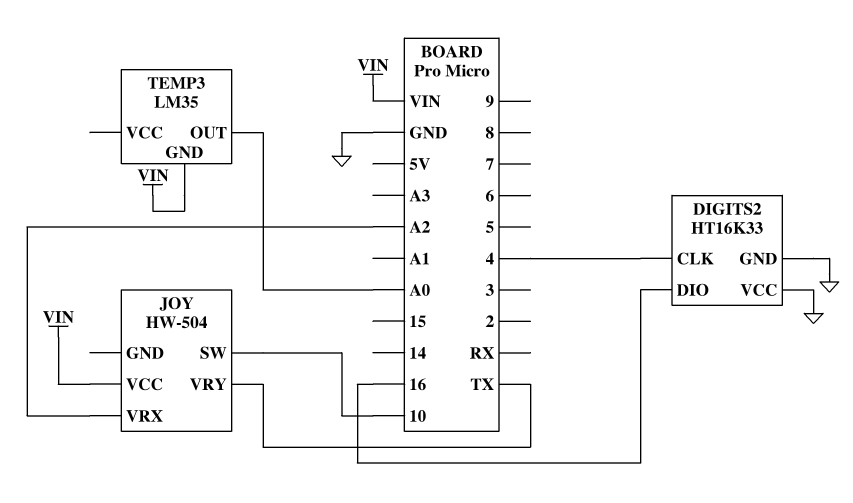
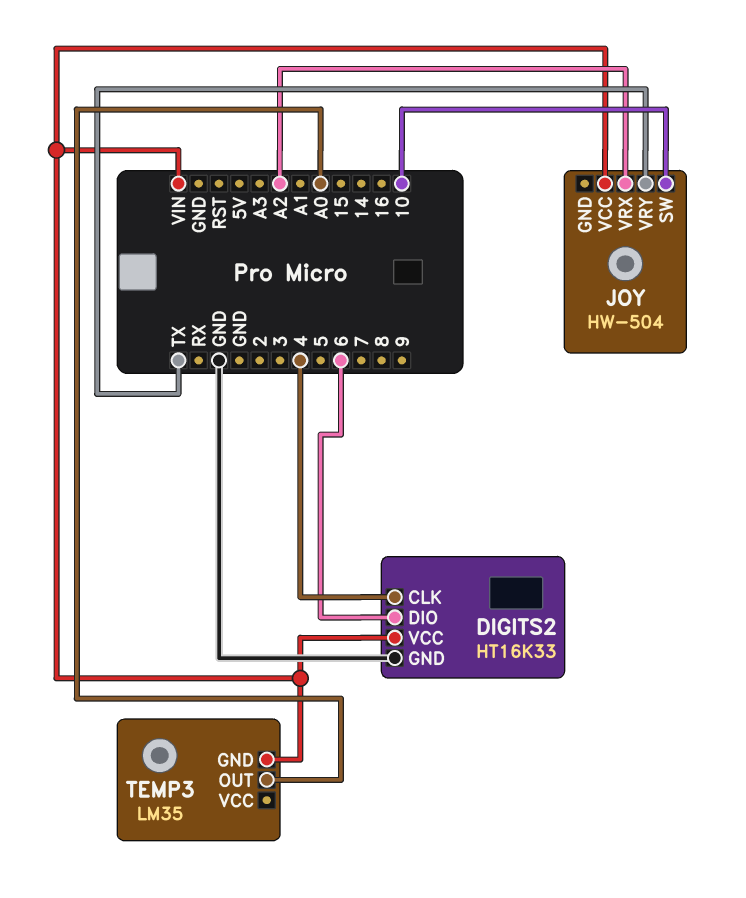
DIGITS2 pin DIO: 16 -> 6
DIGITS2 pin VCC: GND -> VIN

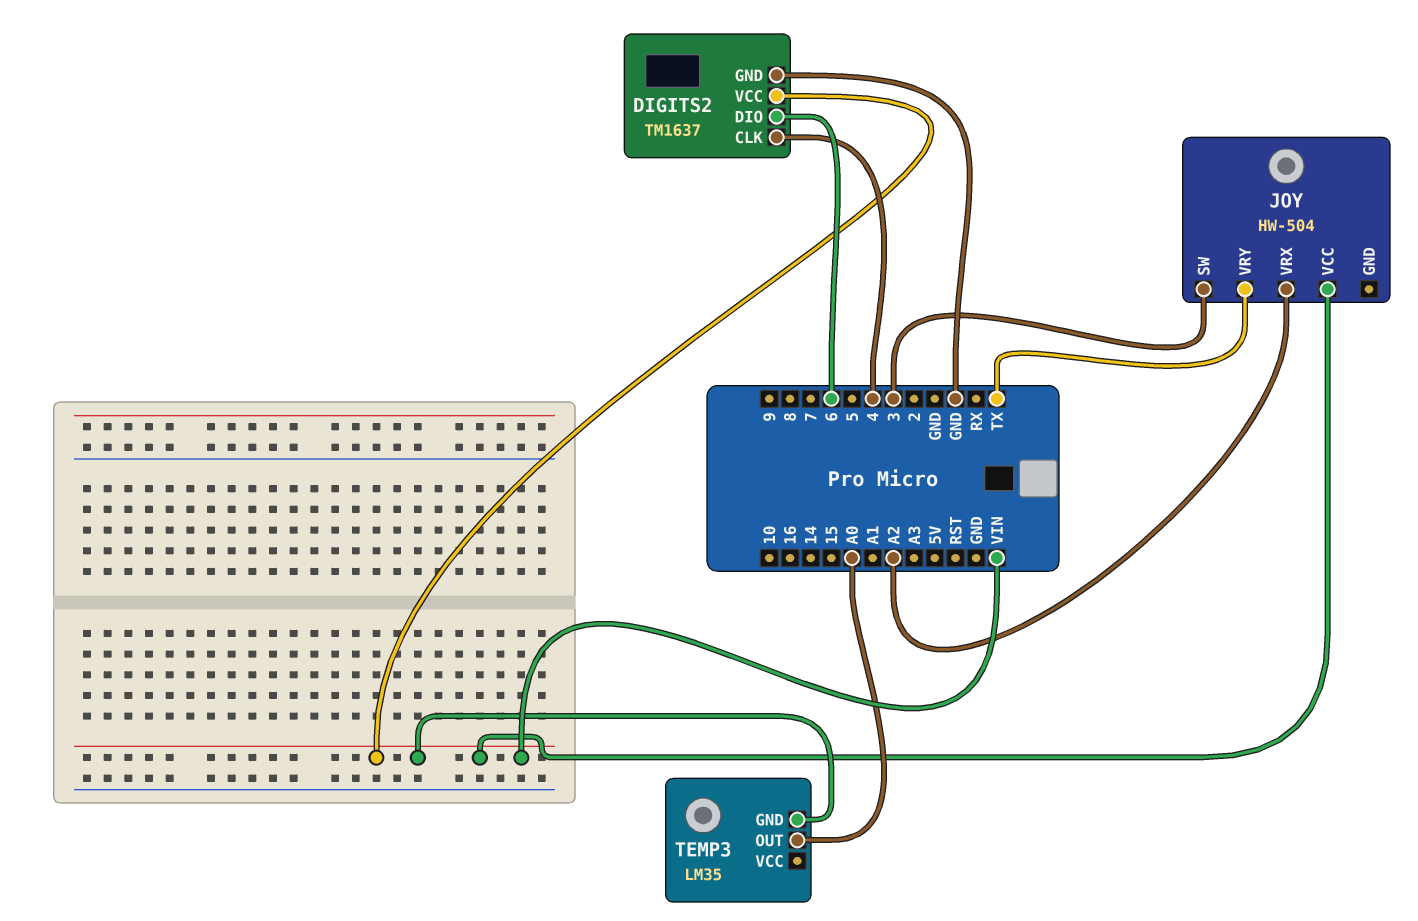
DIGITS2: HT16K33 -> TM1637
JOY pin SW: 10 -> 3

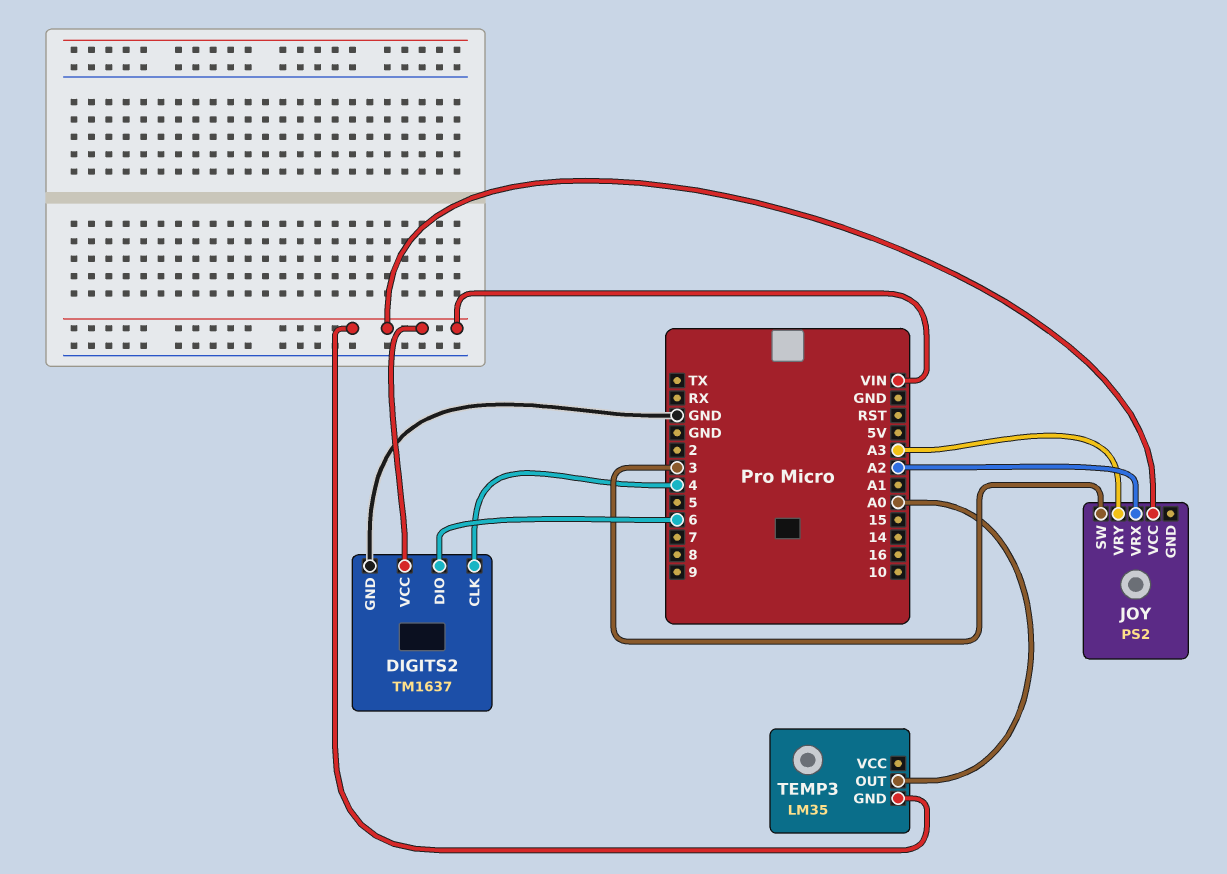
JOY: HW-504 -> PS2
JOY pin VRY: TX -> A3

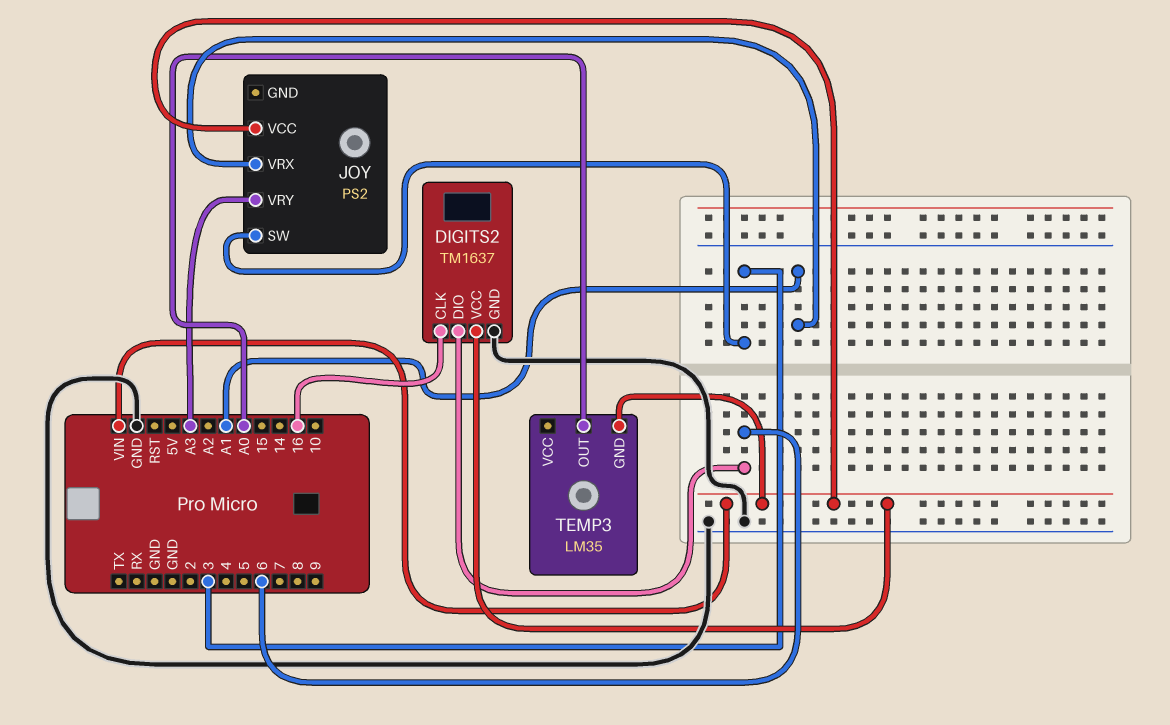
DIGITS2 pin CLK: 4 -> 16
JOY pin VRX: A2 -> A1

